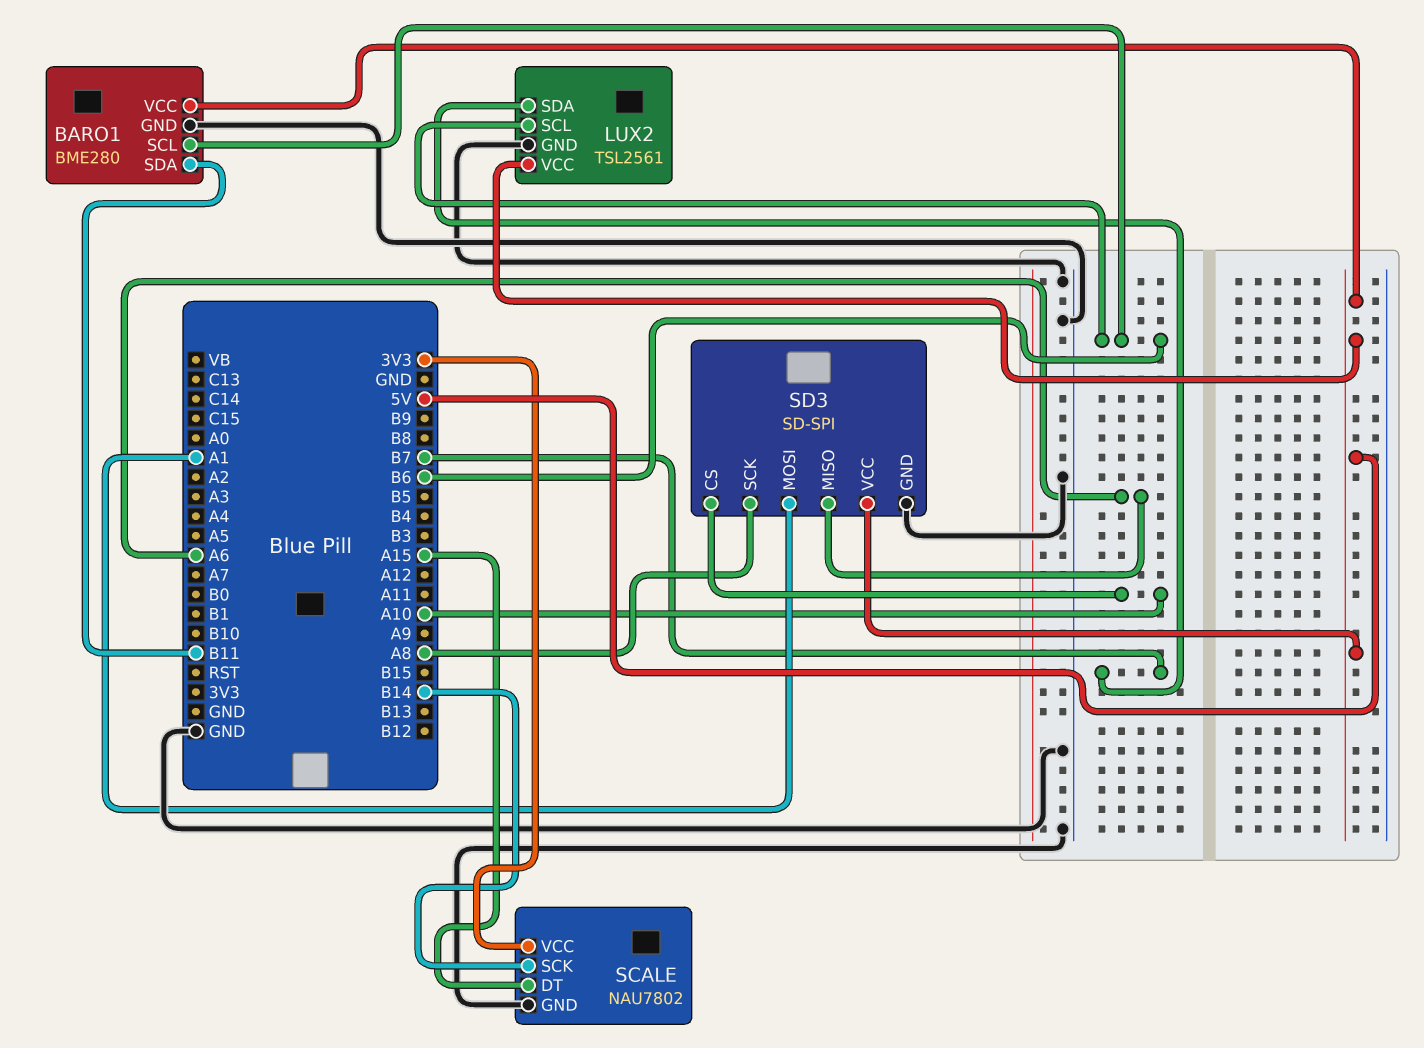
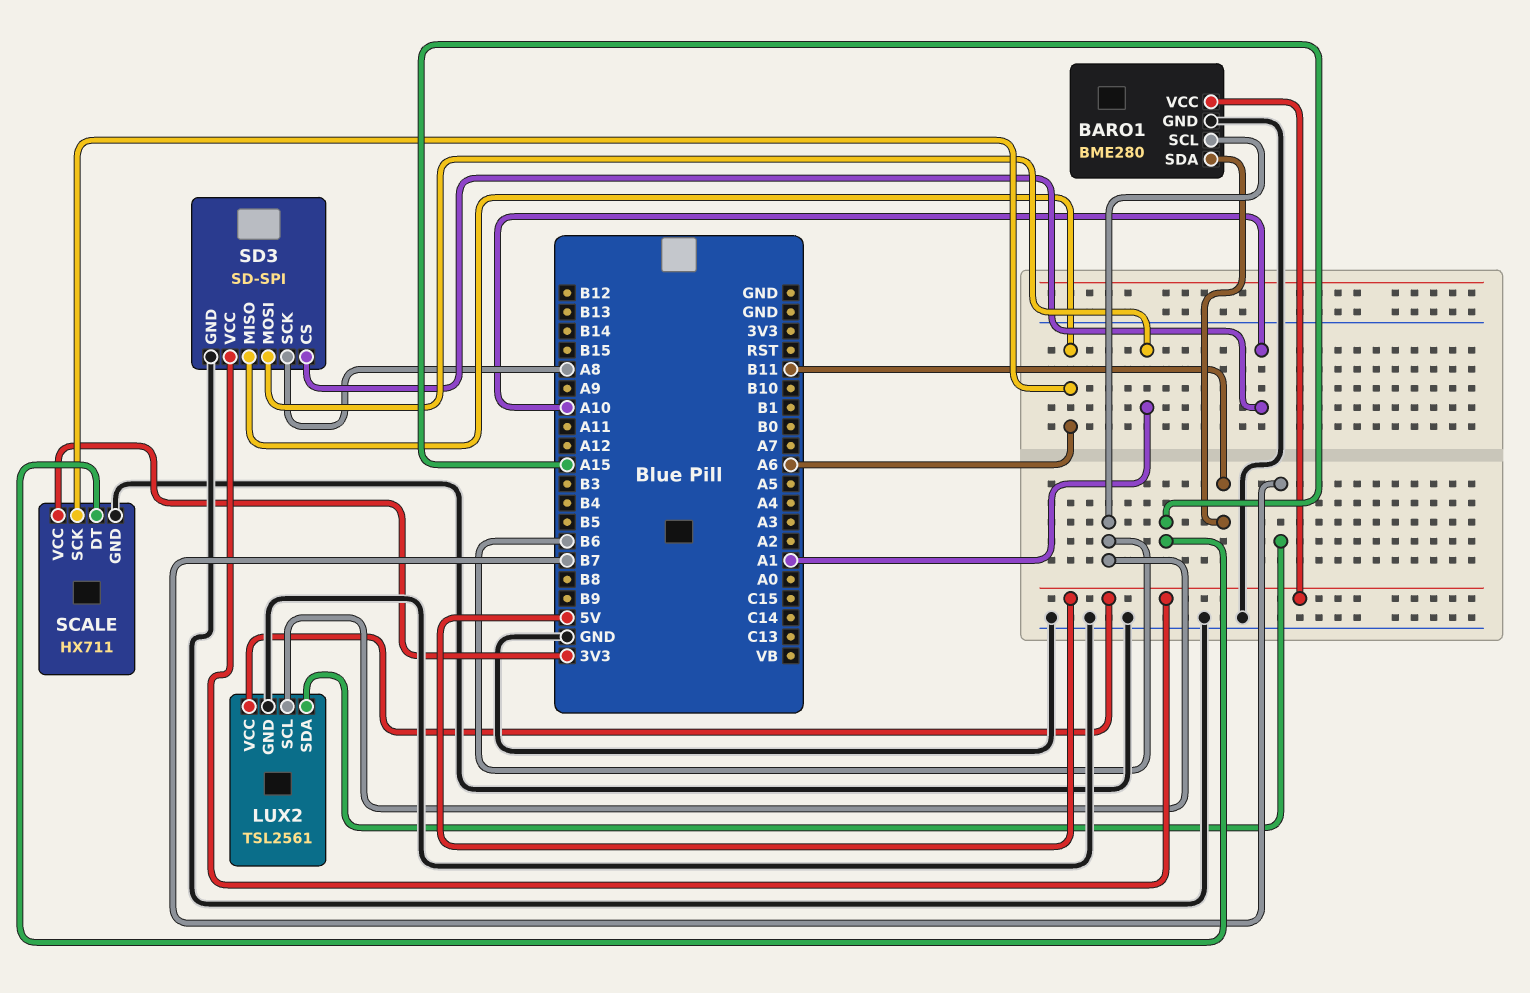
SCALE: NAU7802 -> HX711
SCALE pin SCK: B14 -> A6

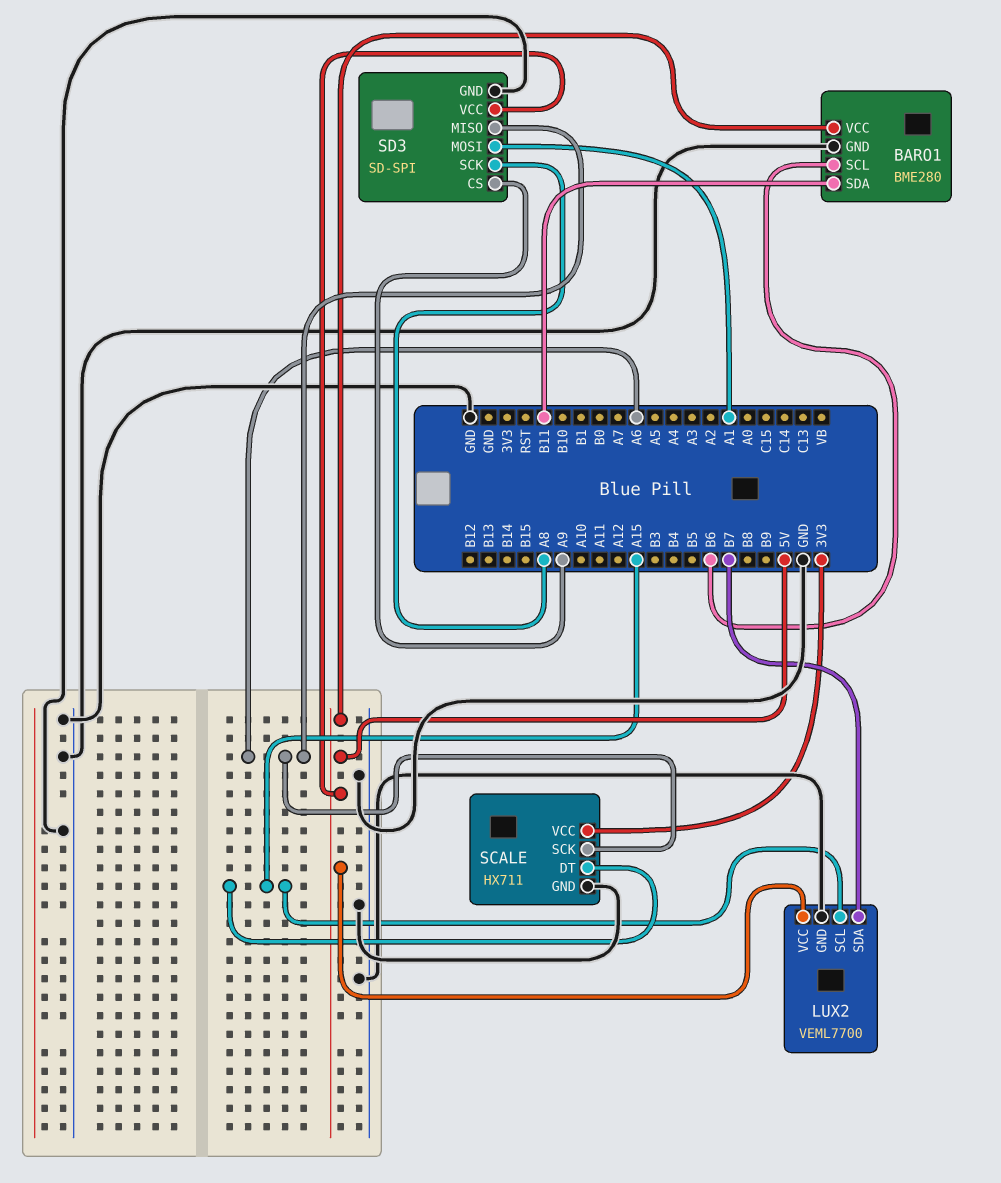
LUX2: TSL2561 -> VEML7700
LUX2 pin SCL: B6 -> A15
SD3 pin CS: A10 -> A9

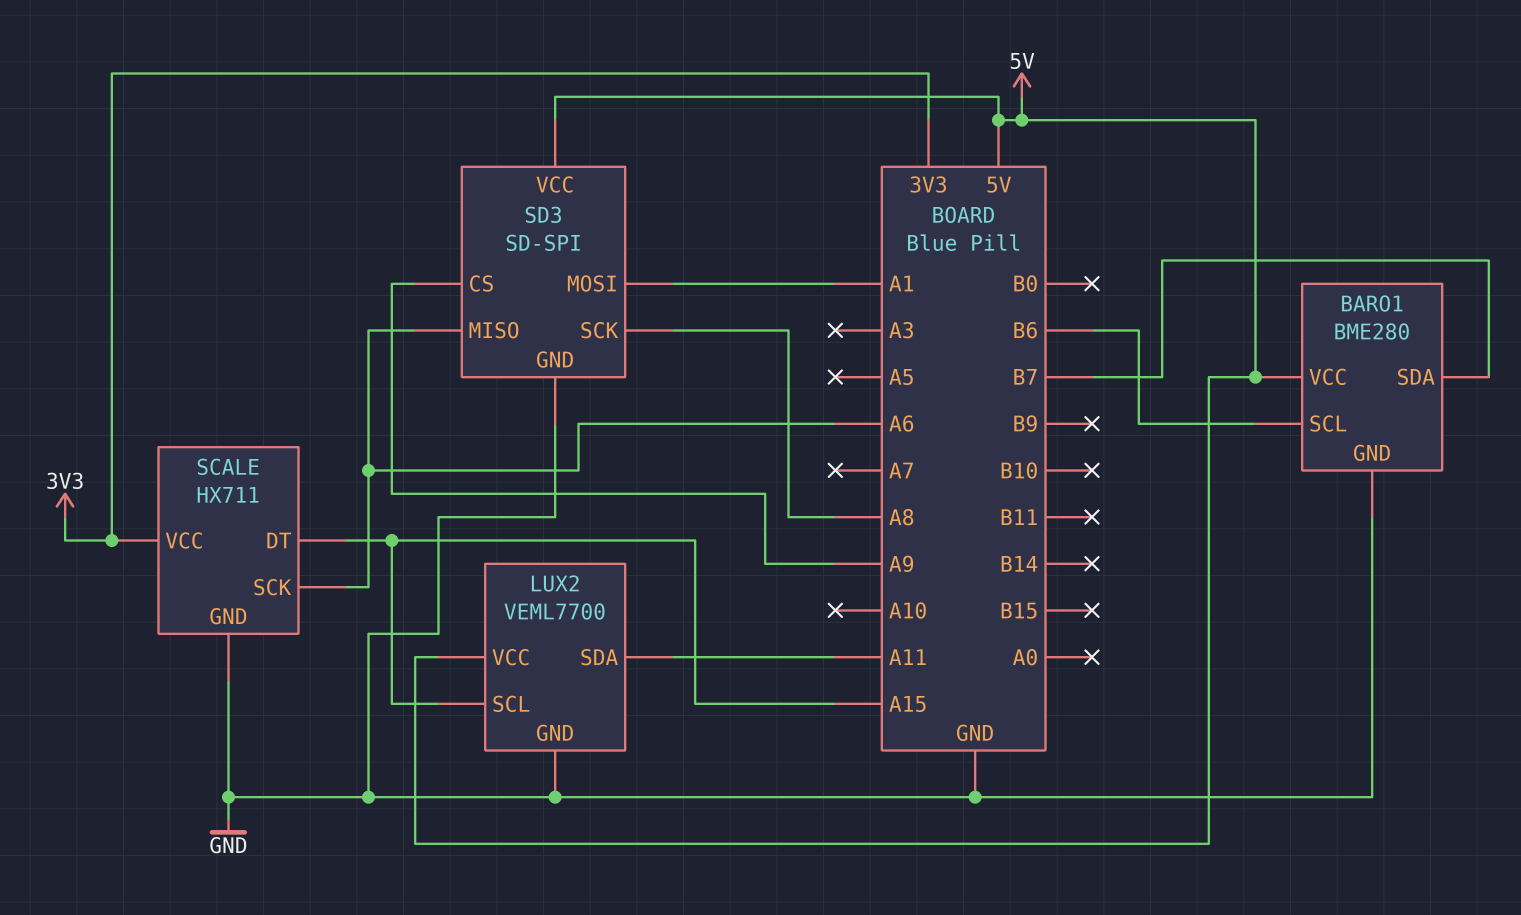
BARO1 pin SDA: B11 -> B7
LUX2 pin SDA: B7 -> A11

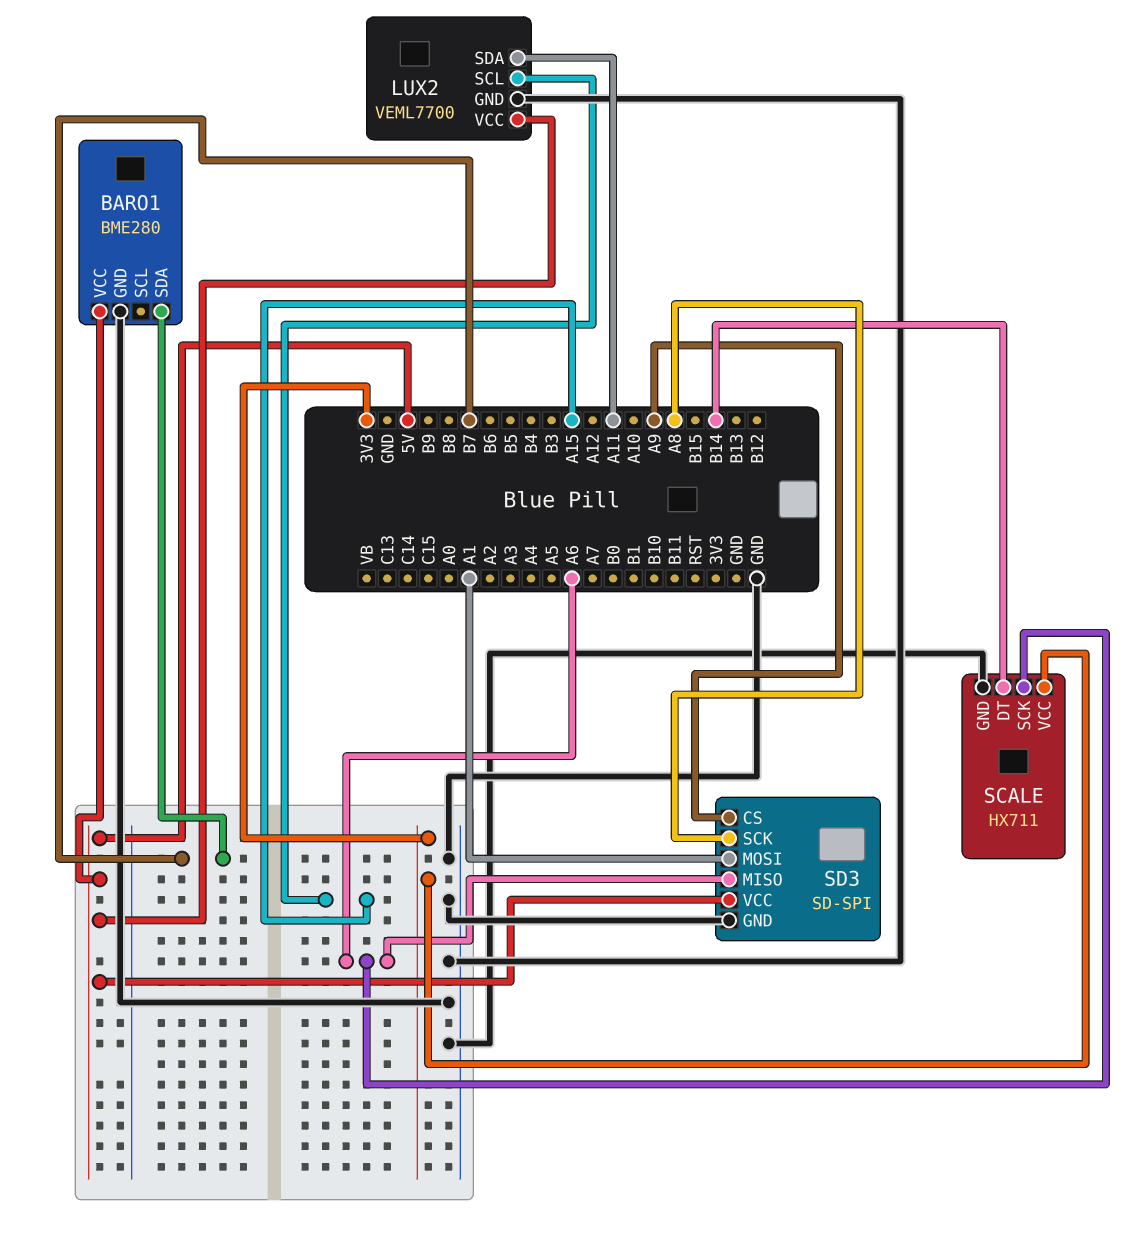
BARO1 pin SCL: B6 -> none
SCALE pin DT: A15 -> B14

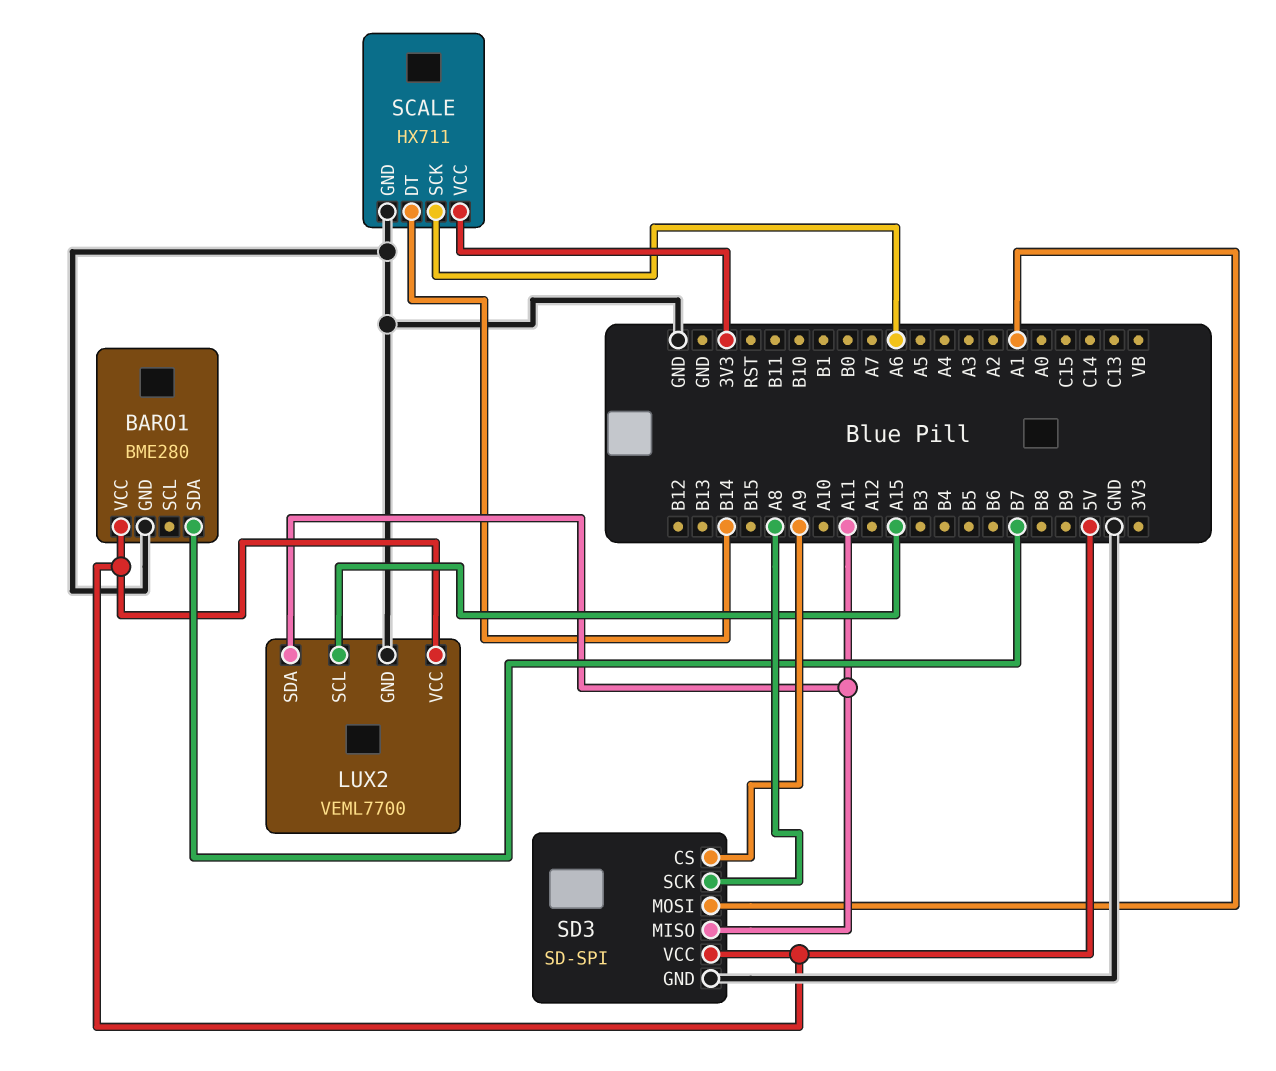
SD3 pin MISO: A6 -> A11

